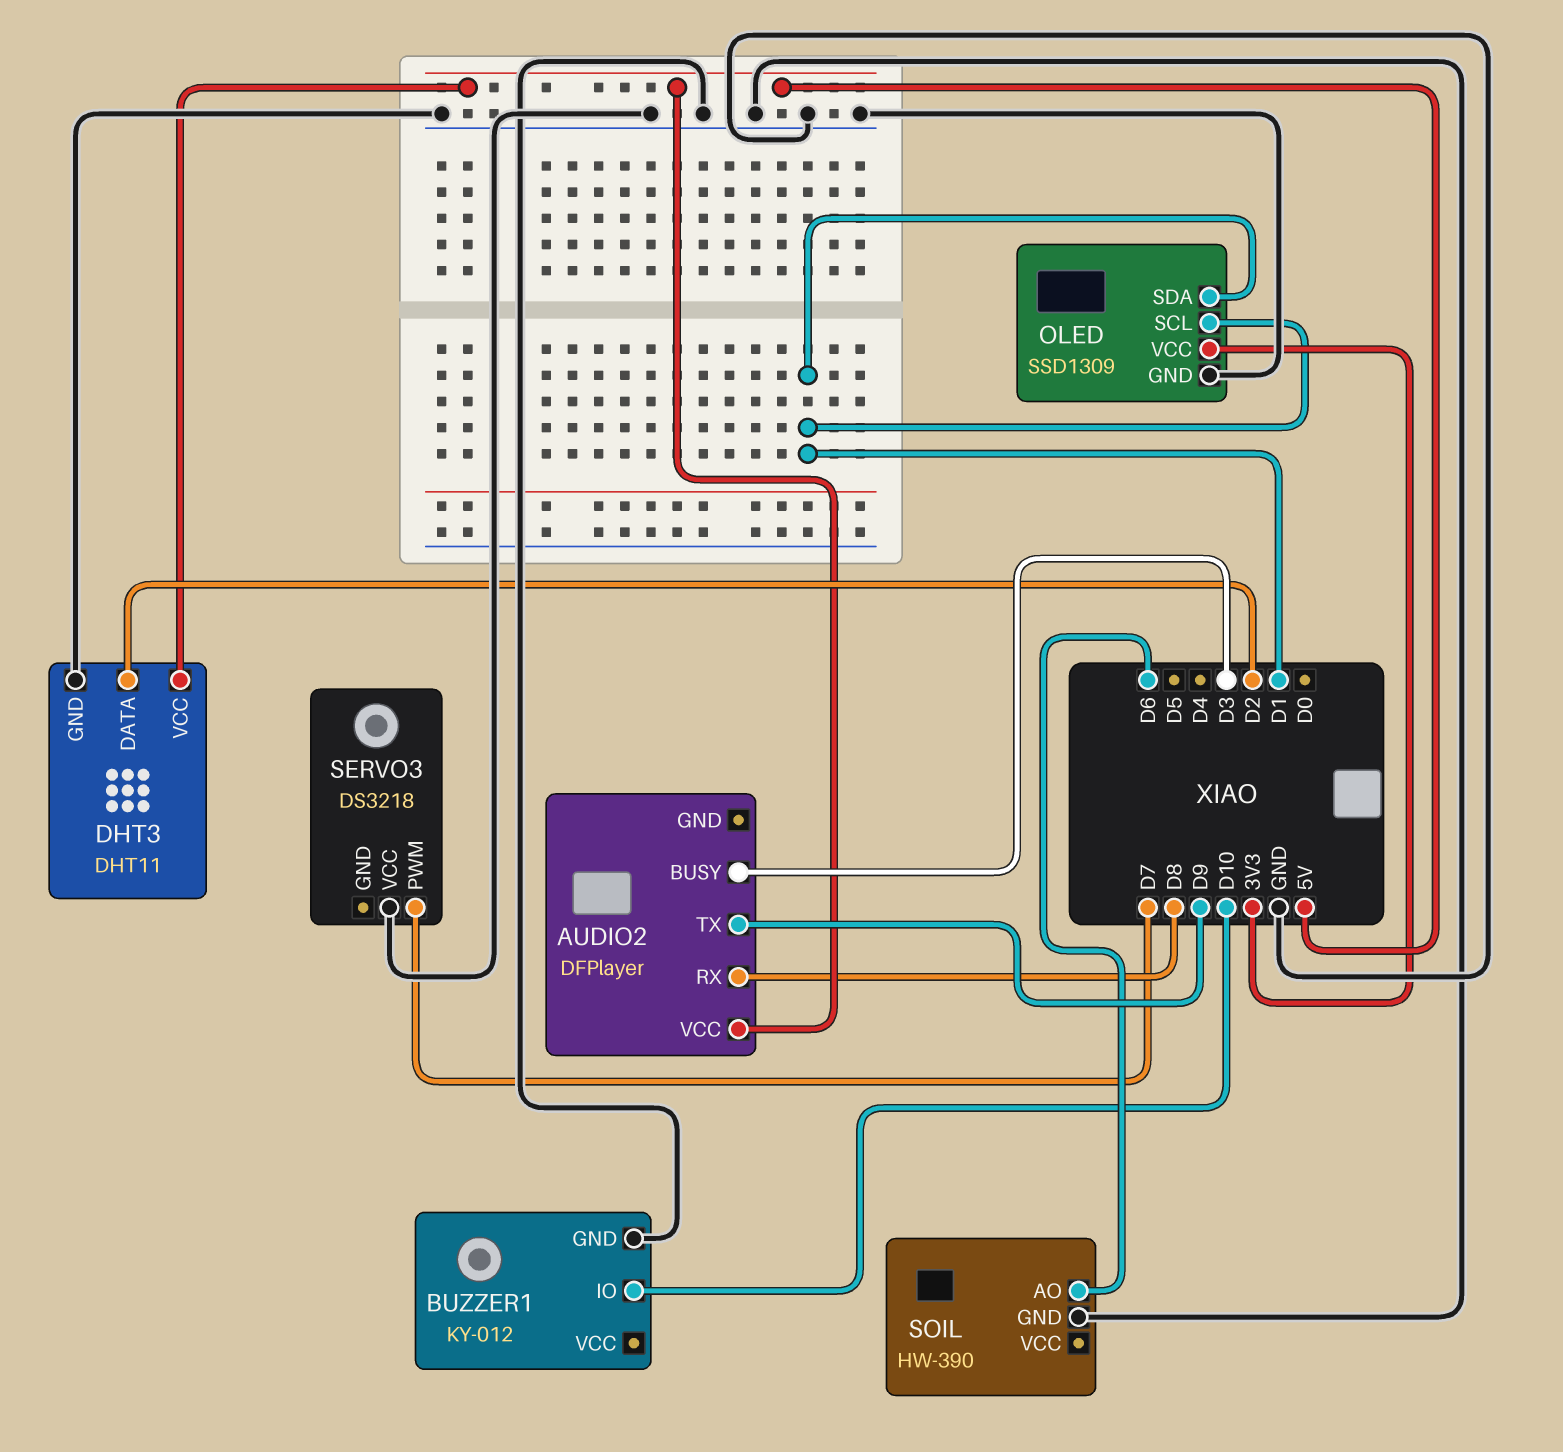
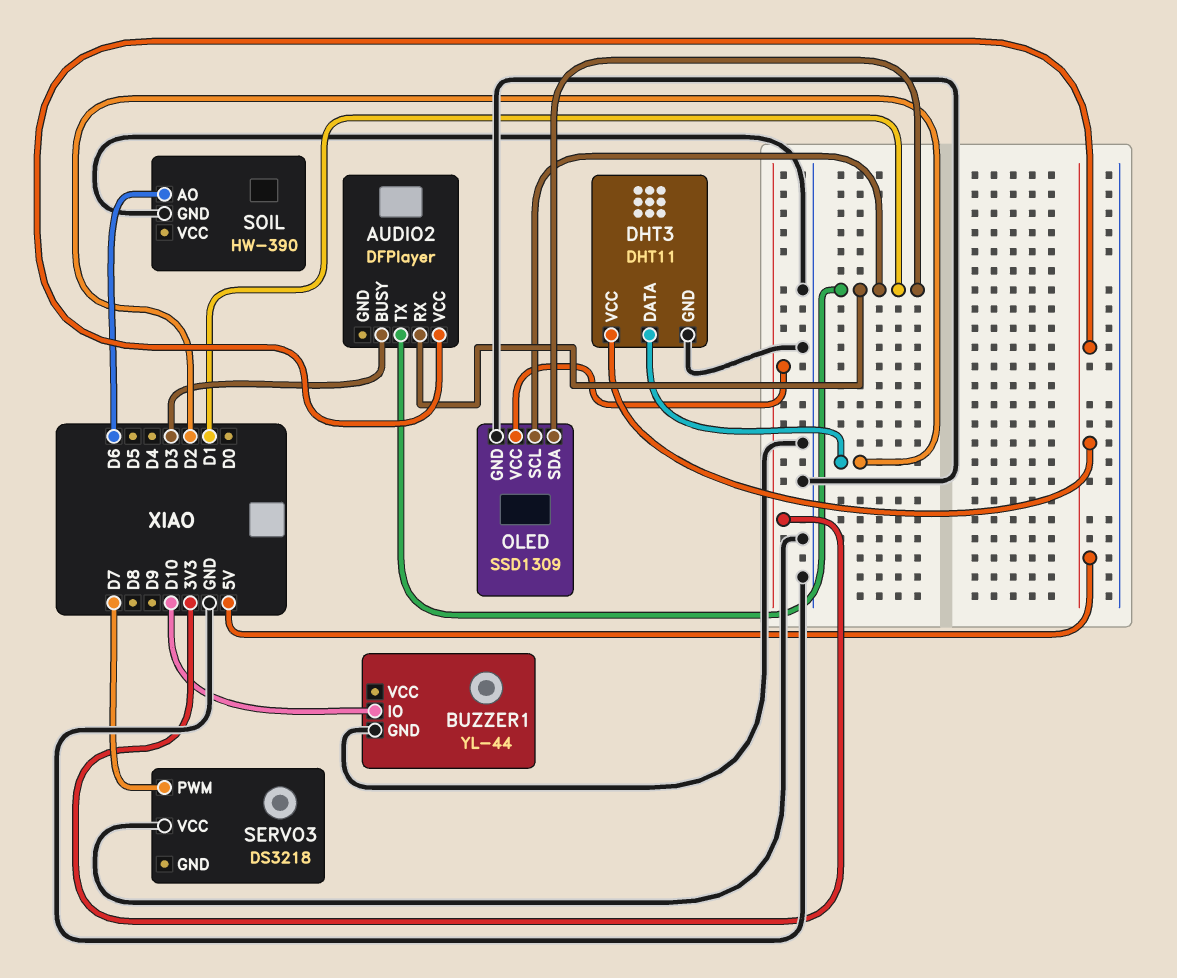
AUDIO2 pin RX: D8 -> D1
AUDIO2 pin TX: D9 -> D1
BUZZER1: KY-012 -> YL-44

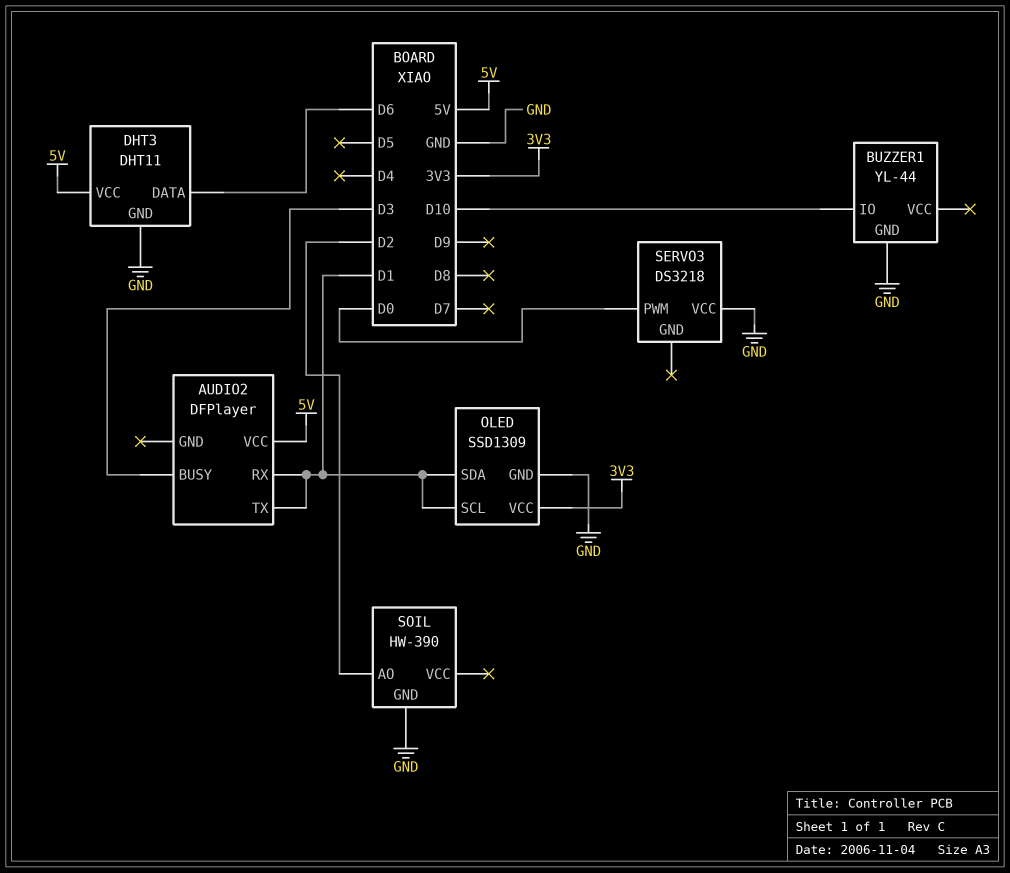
DHT3 pin DATA: D2 -> D6
SERVO3 pin PWM: D7 -> D0
SOIL pin AO: D6 -> D2

